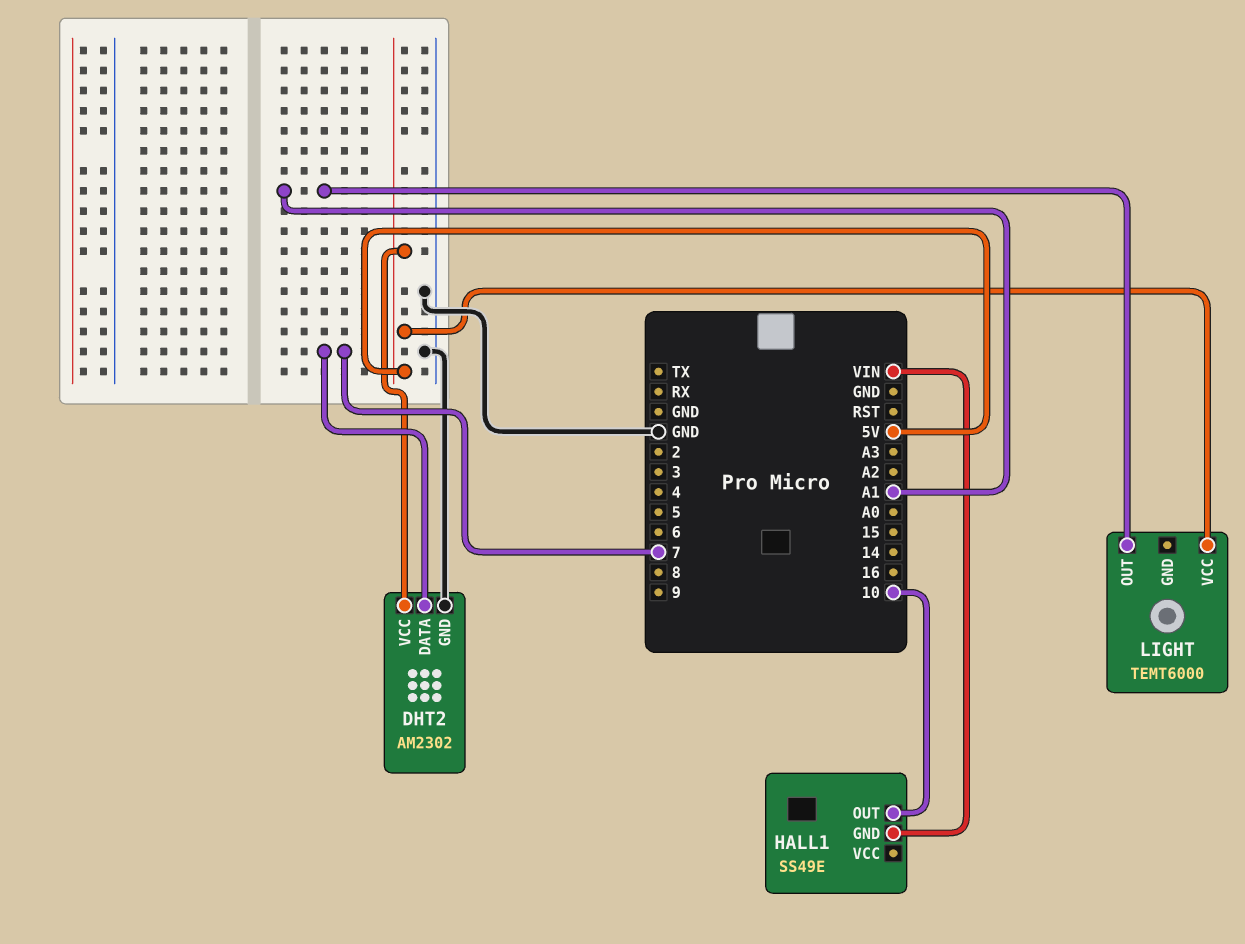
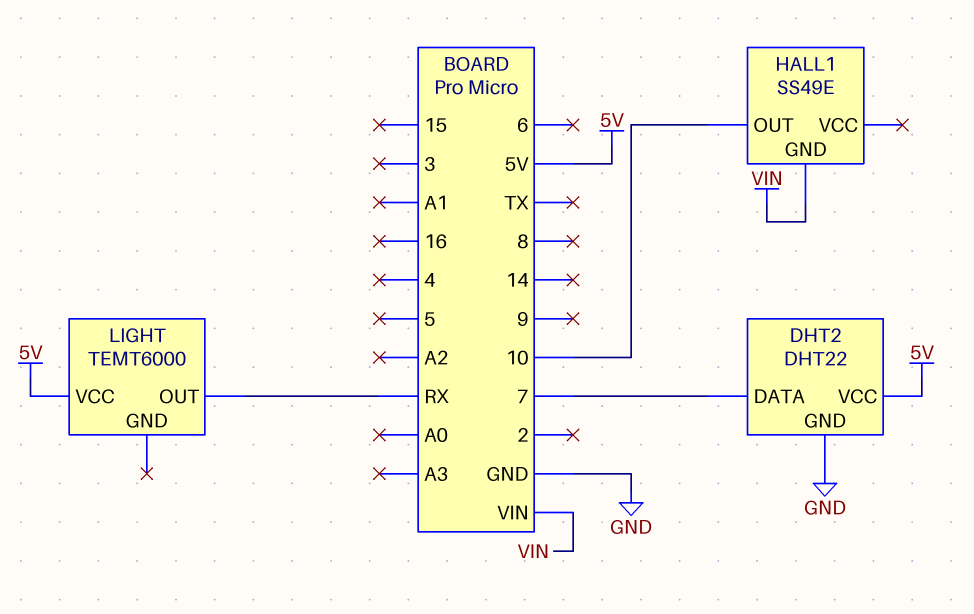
DHT2: AM2302 -> DHT22
LIGHT pin OUT: A1 -> RX

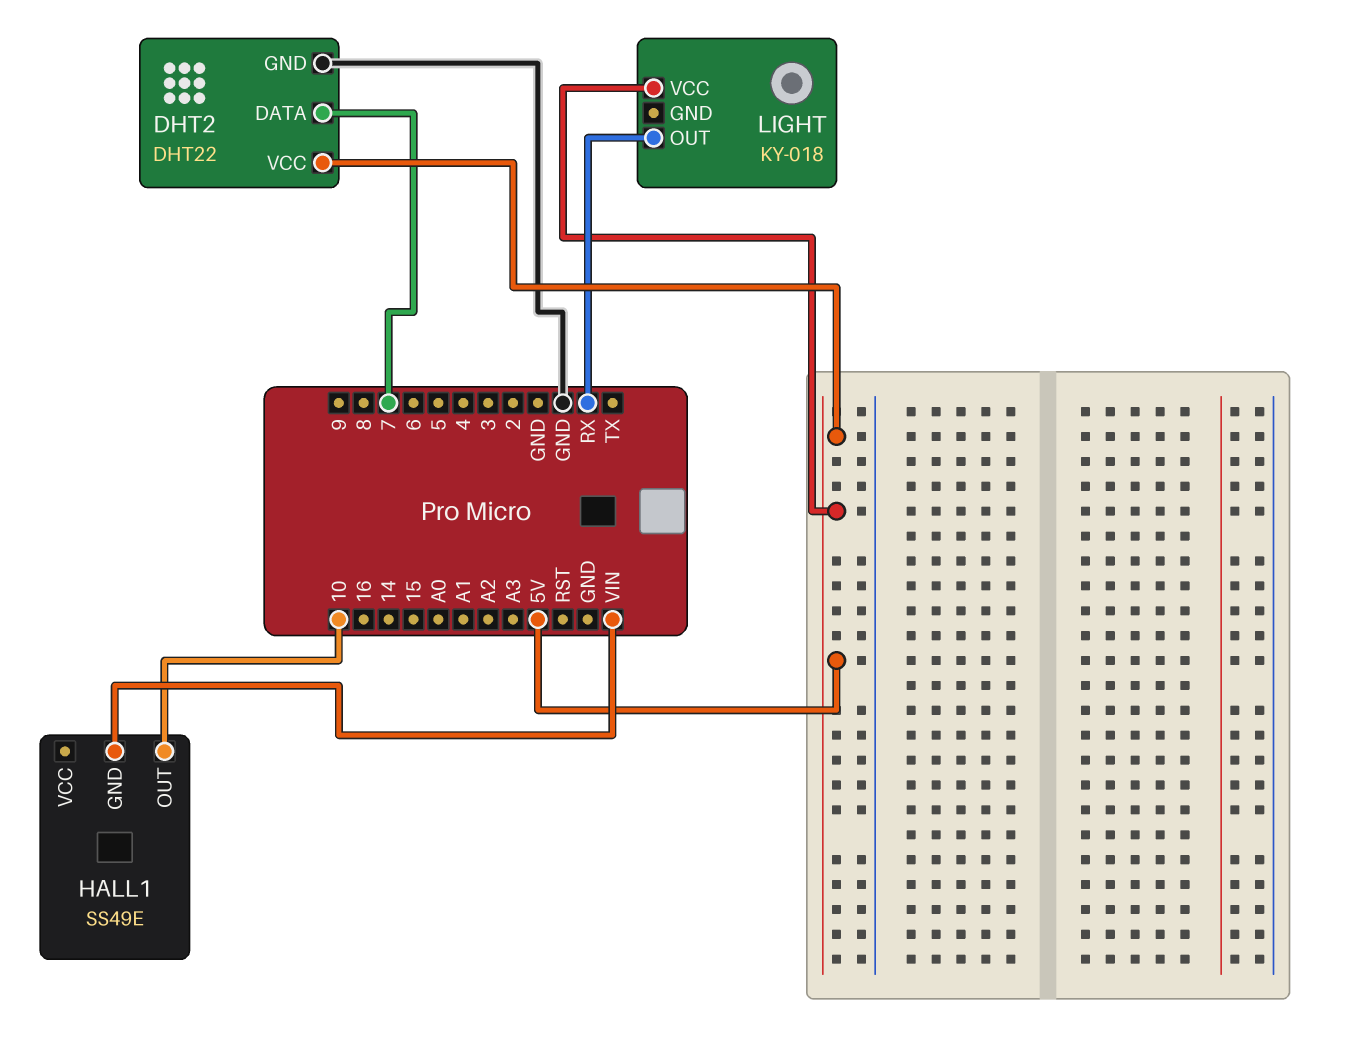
LIGHT: TEMT6000 -> KY-018

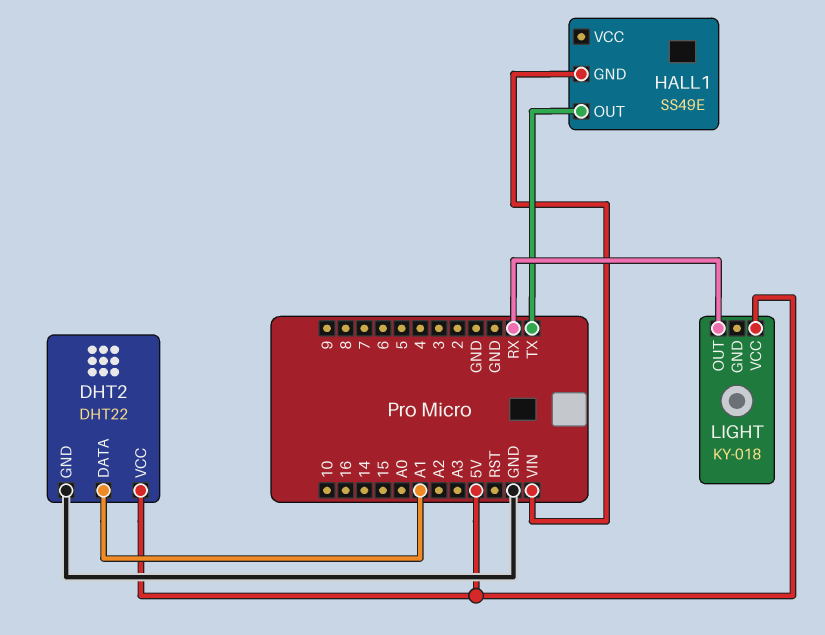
DHT2 pin DATA: 7 -> A1
HALL1 pin OUT: 10 -> TX

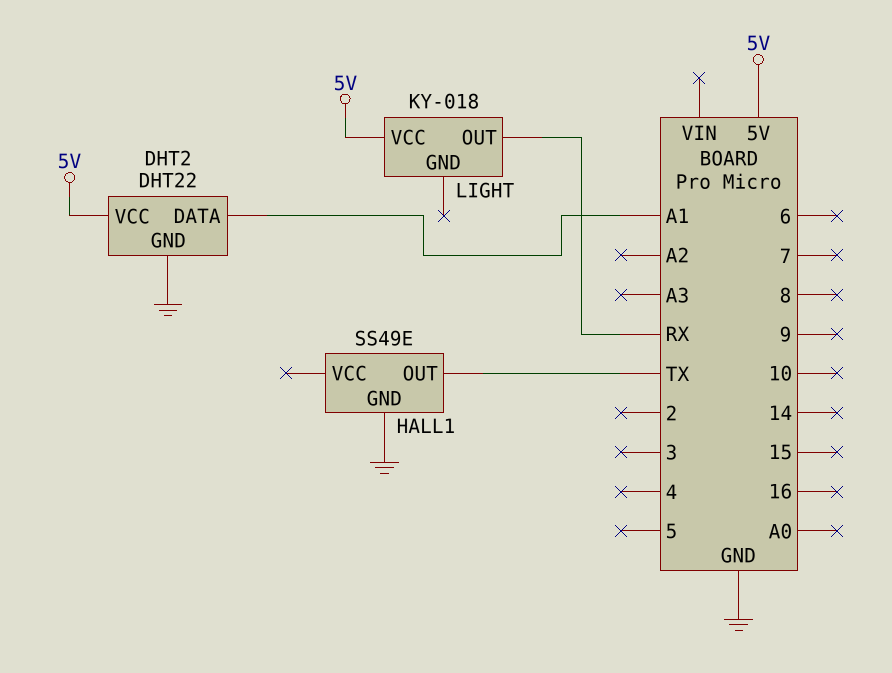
HALL1 pin GND: VIN -> GND

